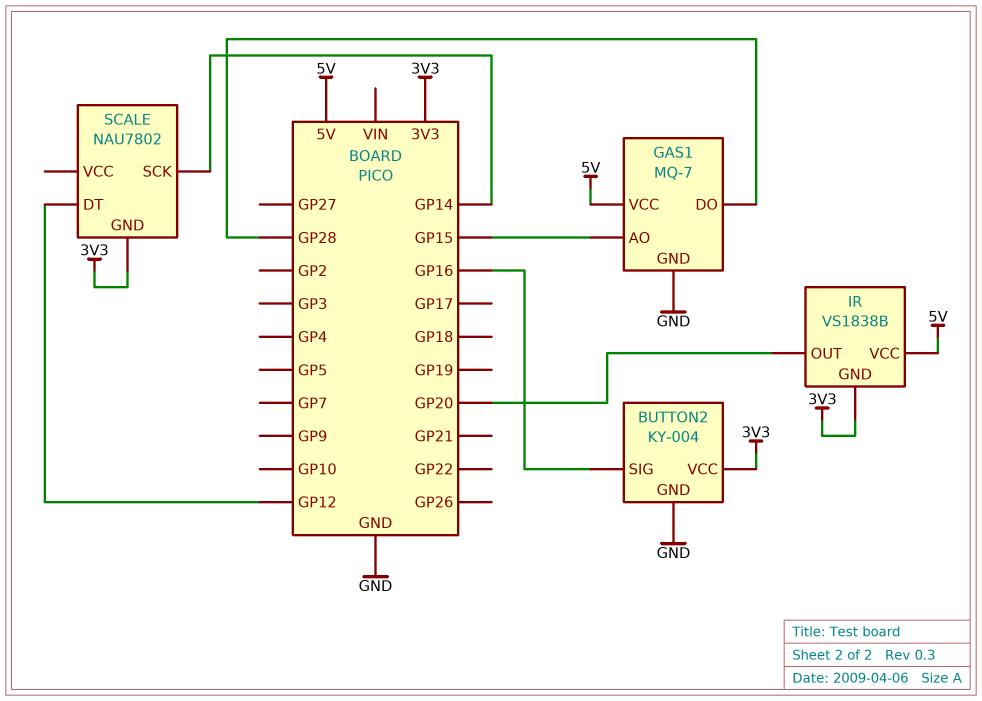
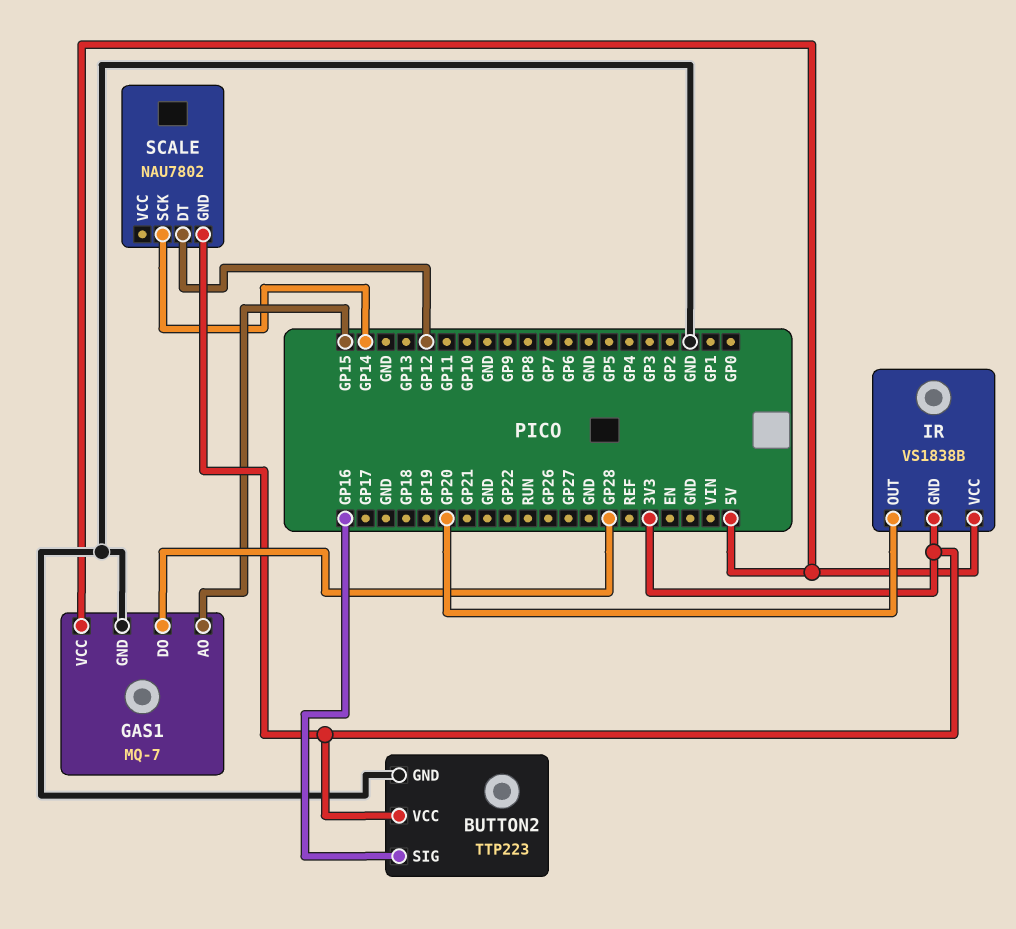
BUTTON2: KY-004 -> TTP223

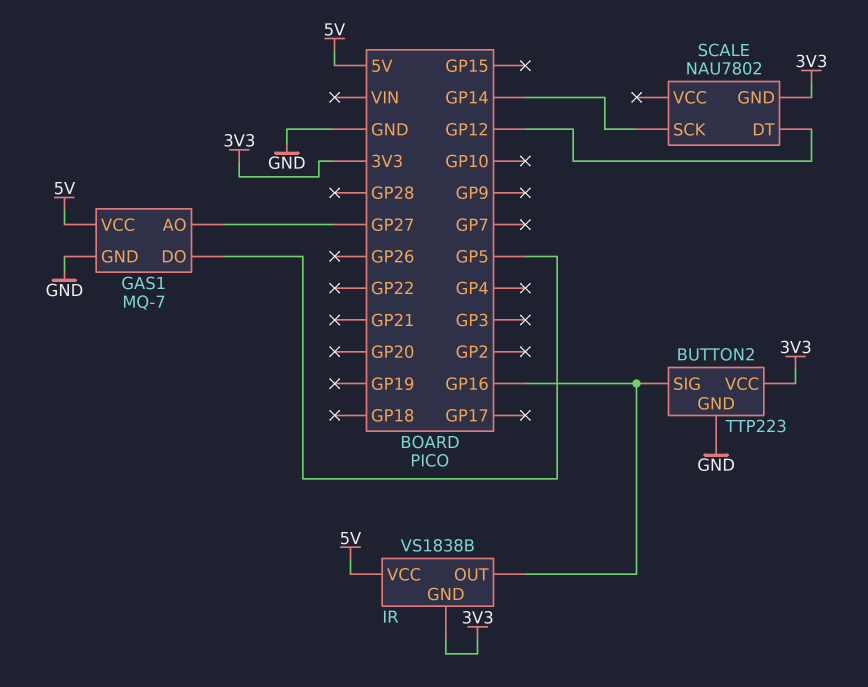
GAS1 pin AO: GP15 -> GP27
GAS1 pin DO: GP28 -> GP5
IR pin OUT: GP20 -> GP16

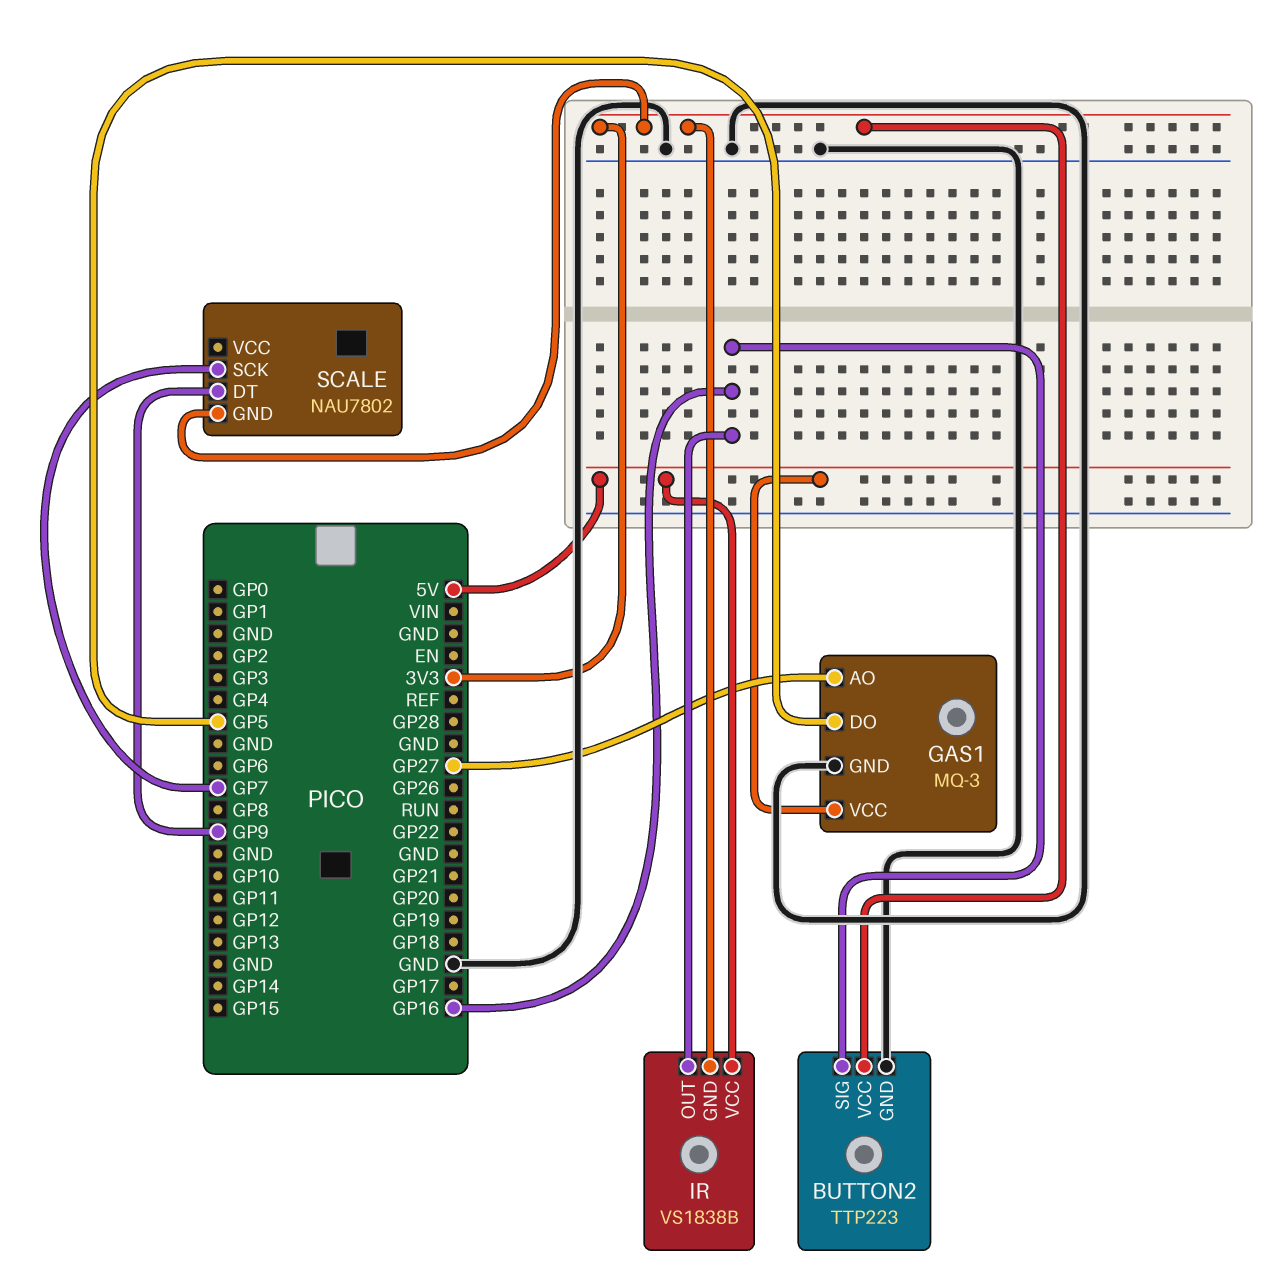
GAS1: MQ-7 -> MQ-3
SCALE pin DT: GP12 -> GP9
SCALE pin SCK: GP14 -> GP7

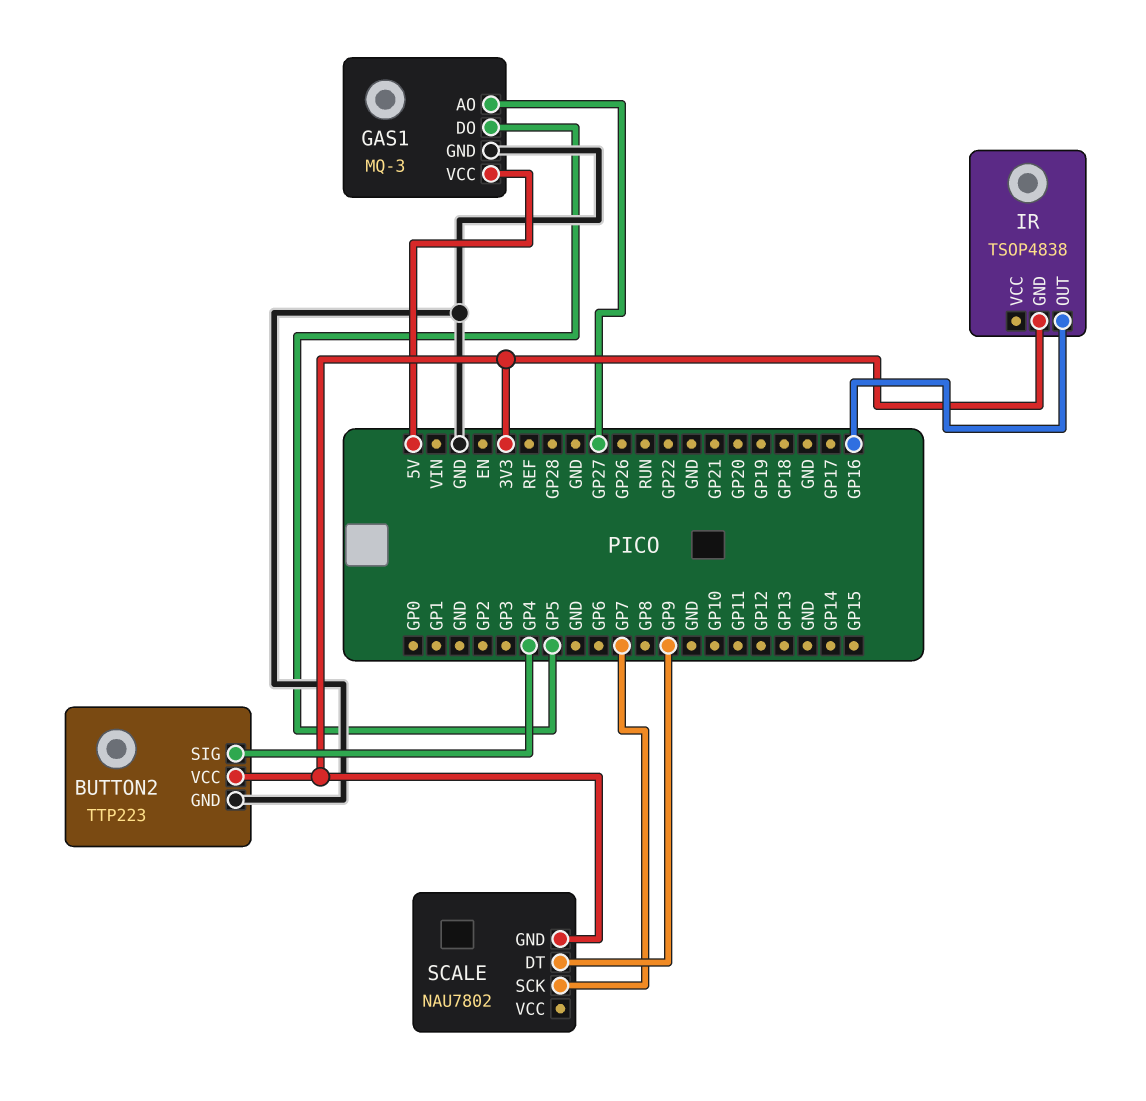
BUTTON2 pin SIG: GP16 -> GP4
IR: VS1838B -> TSOP4838
IR pin VCC: 5V -> none

